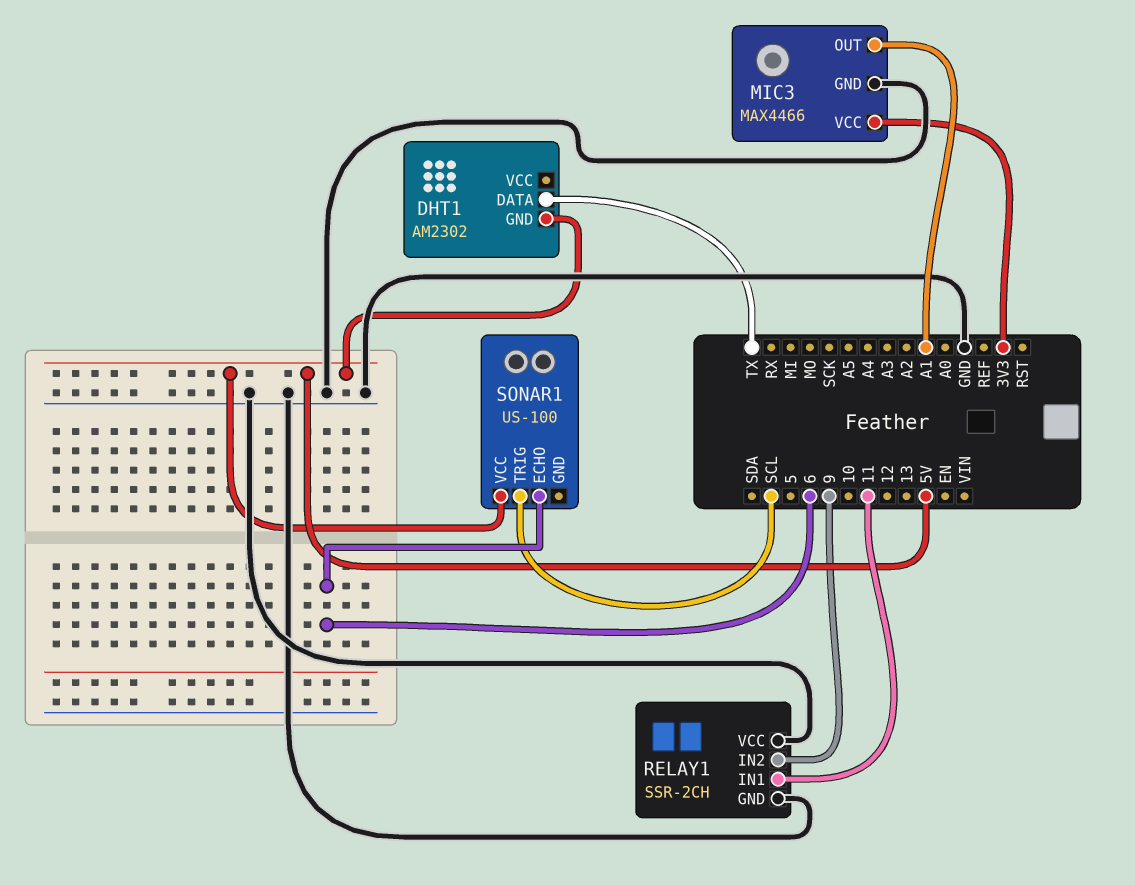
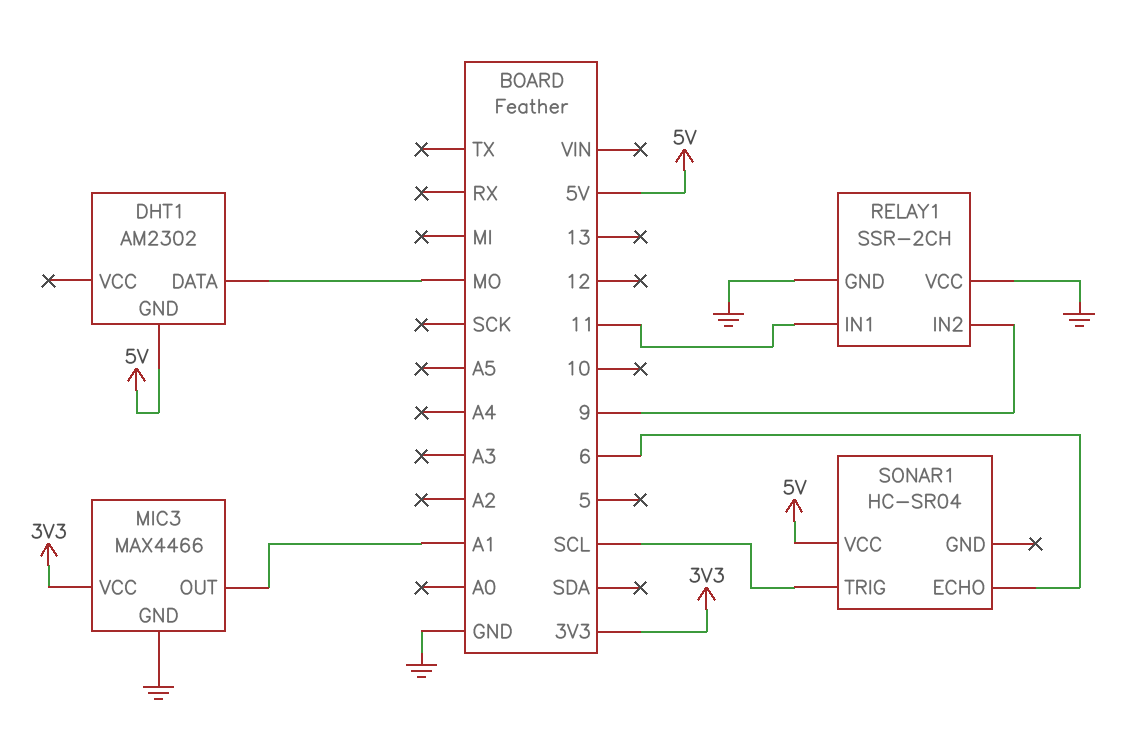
DHT1 pin DATA: TX -> MO
SONAR1: US-100 -> HC-SR04

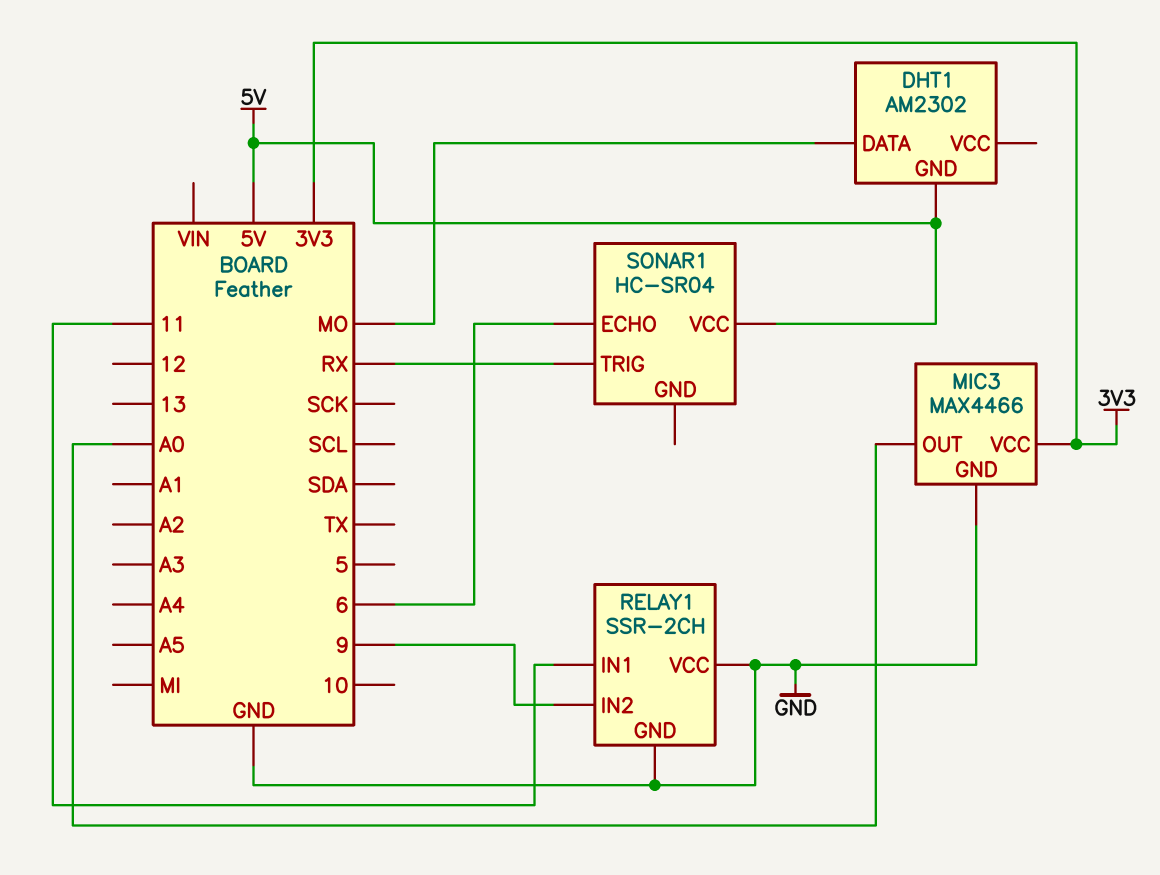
MIC3 pin OUT: A1 -> A0
SONAR1 pin TRIG: SCL -> RX

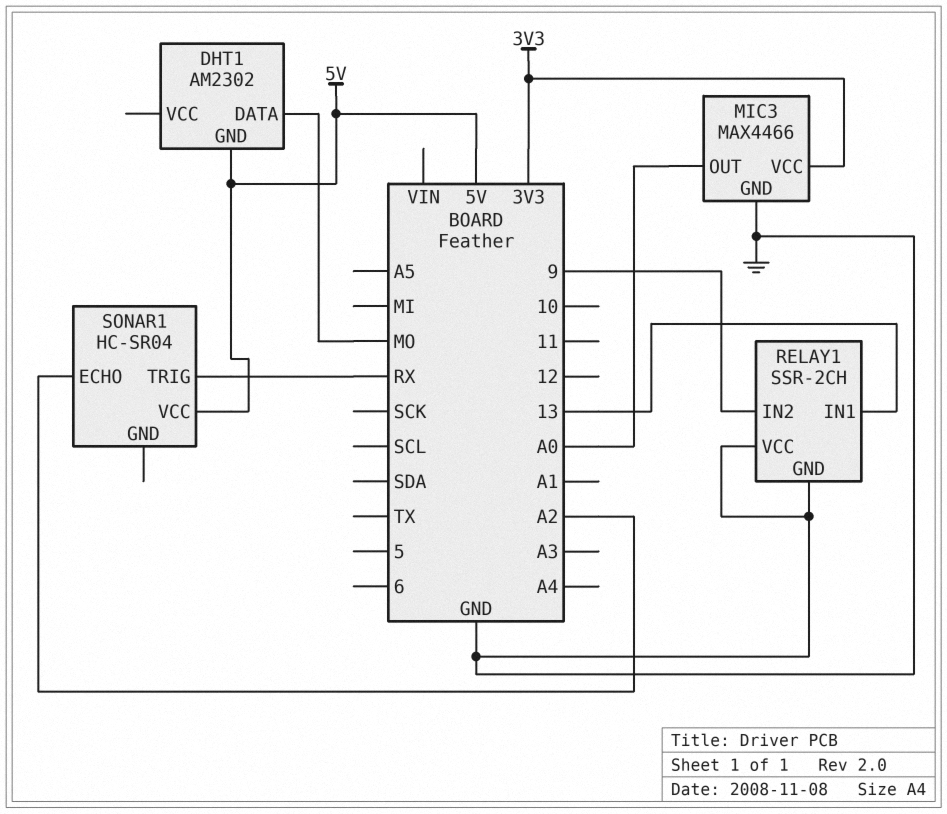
RELAY1 pin IN1: 11 -> 13
SONAR1 pin ECHO: 6 -> A2

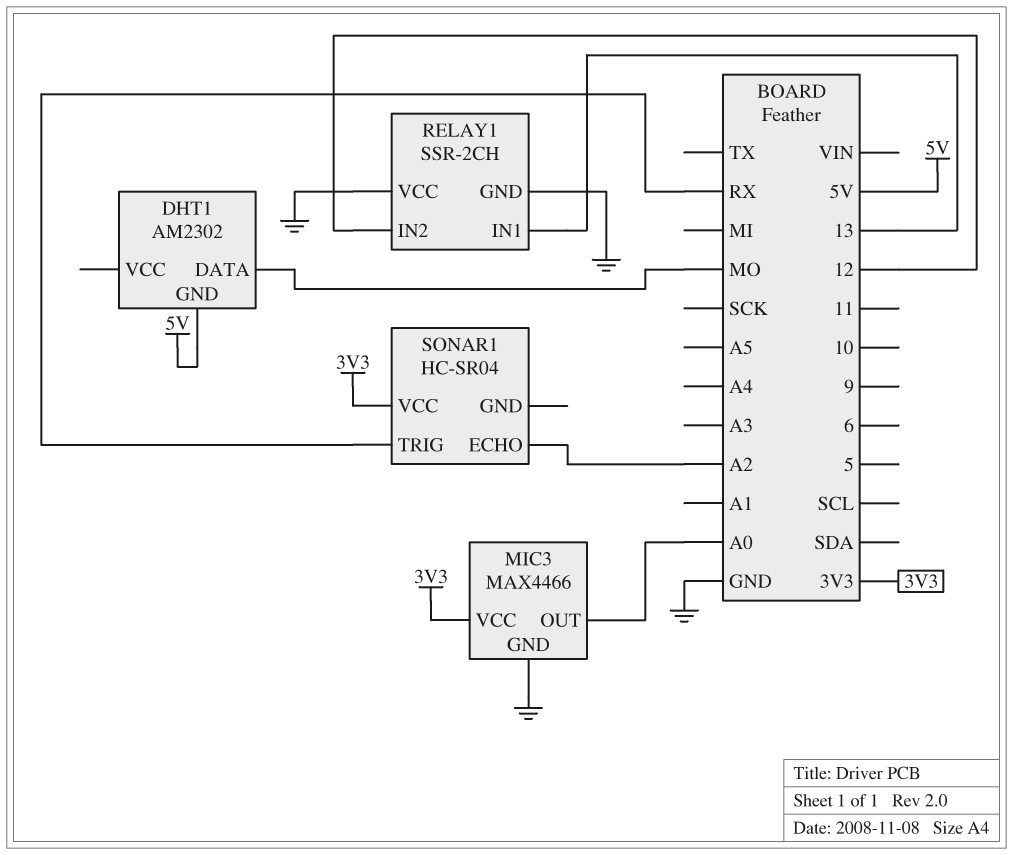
RELAY1 pin IN2: 9 -> 12
SONAR1 pin VCC: 5V -> 3V3

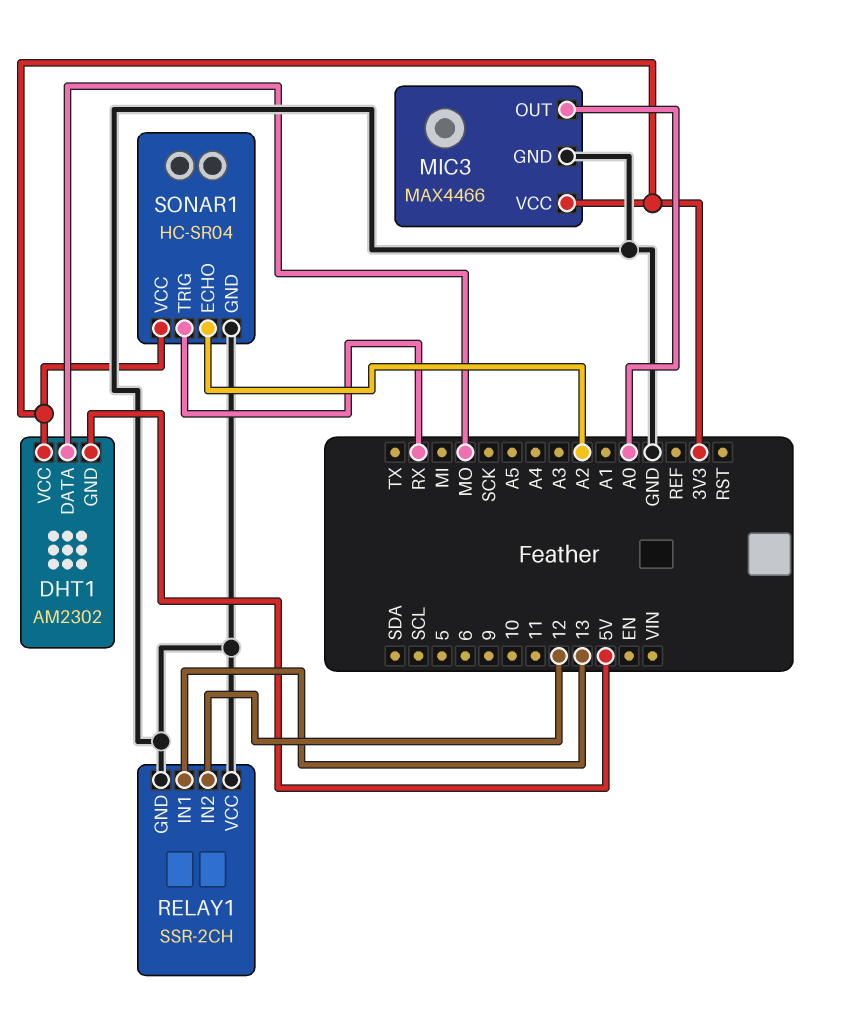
DHT1 pin VCC: none -> 3V3
SONAR1 pin GND: none -> GND

